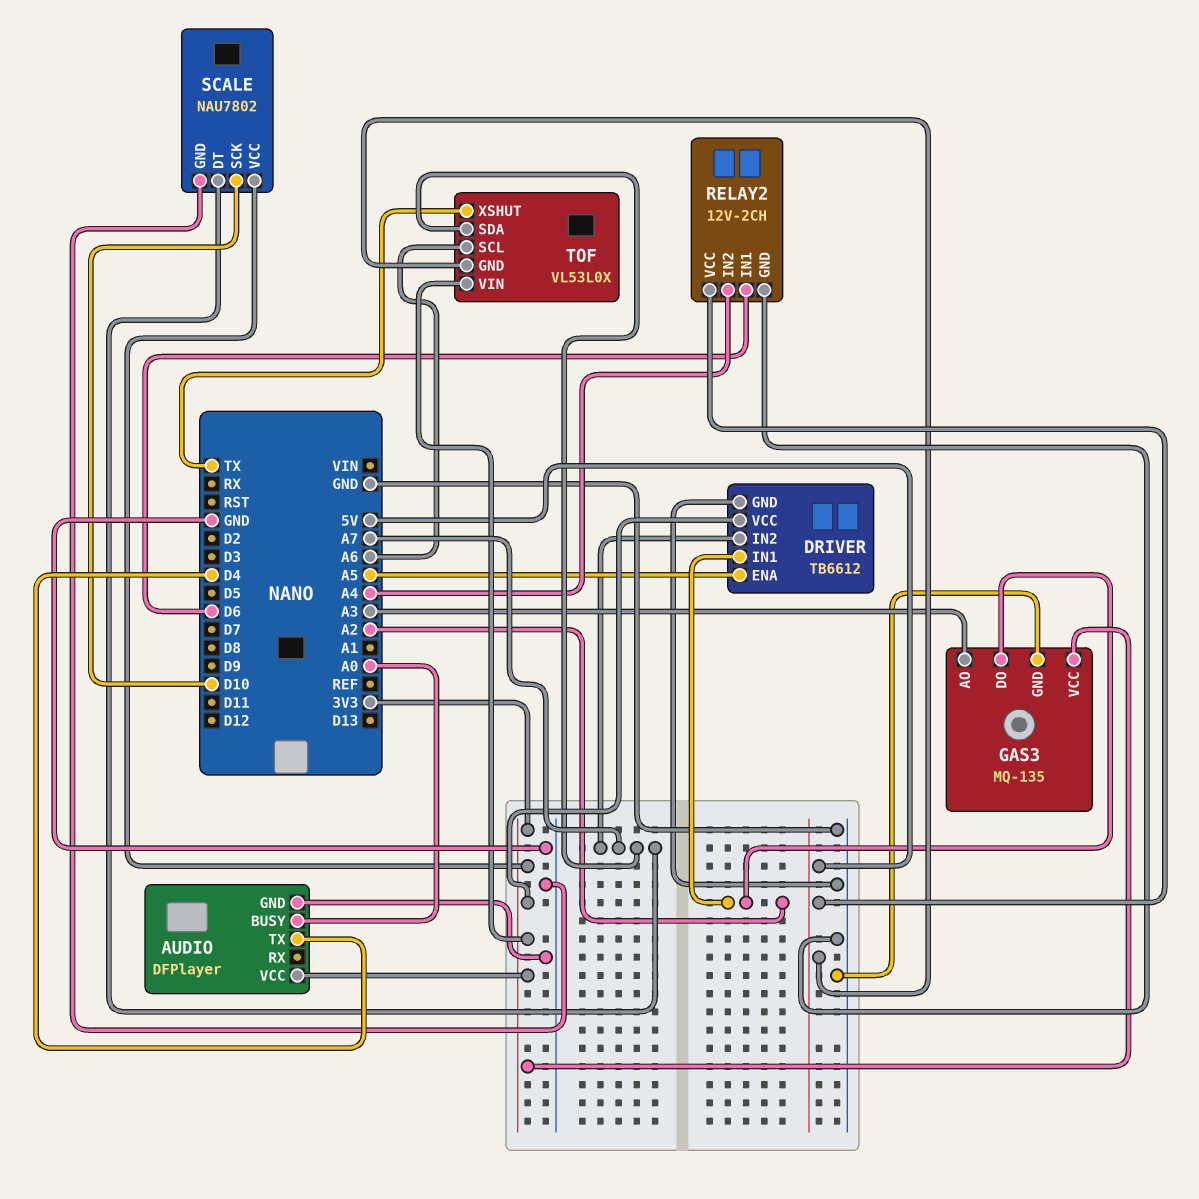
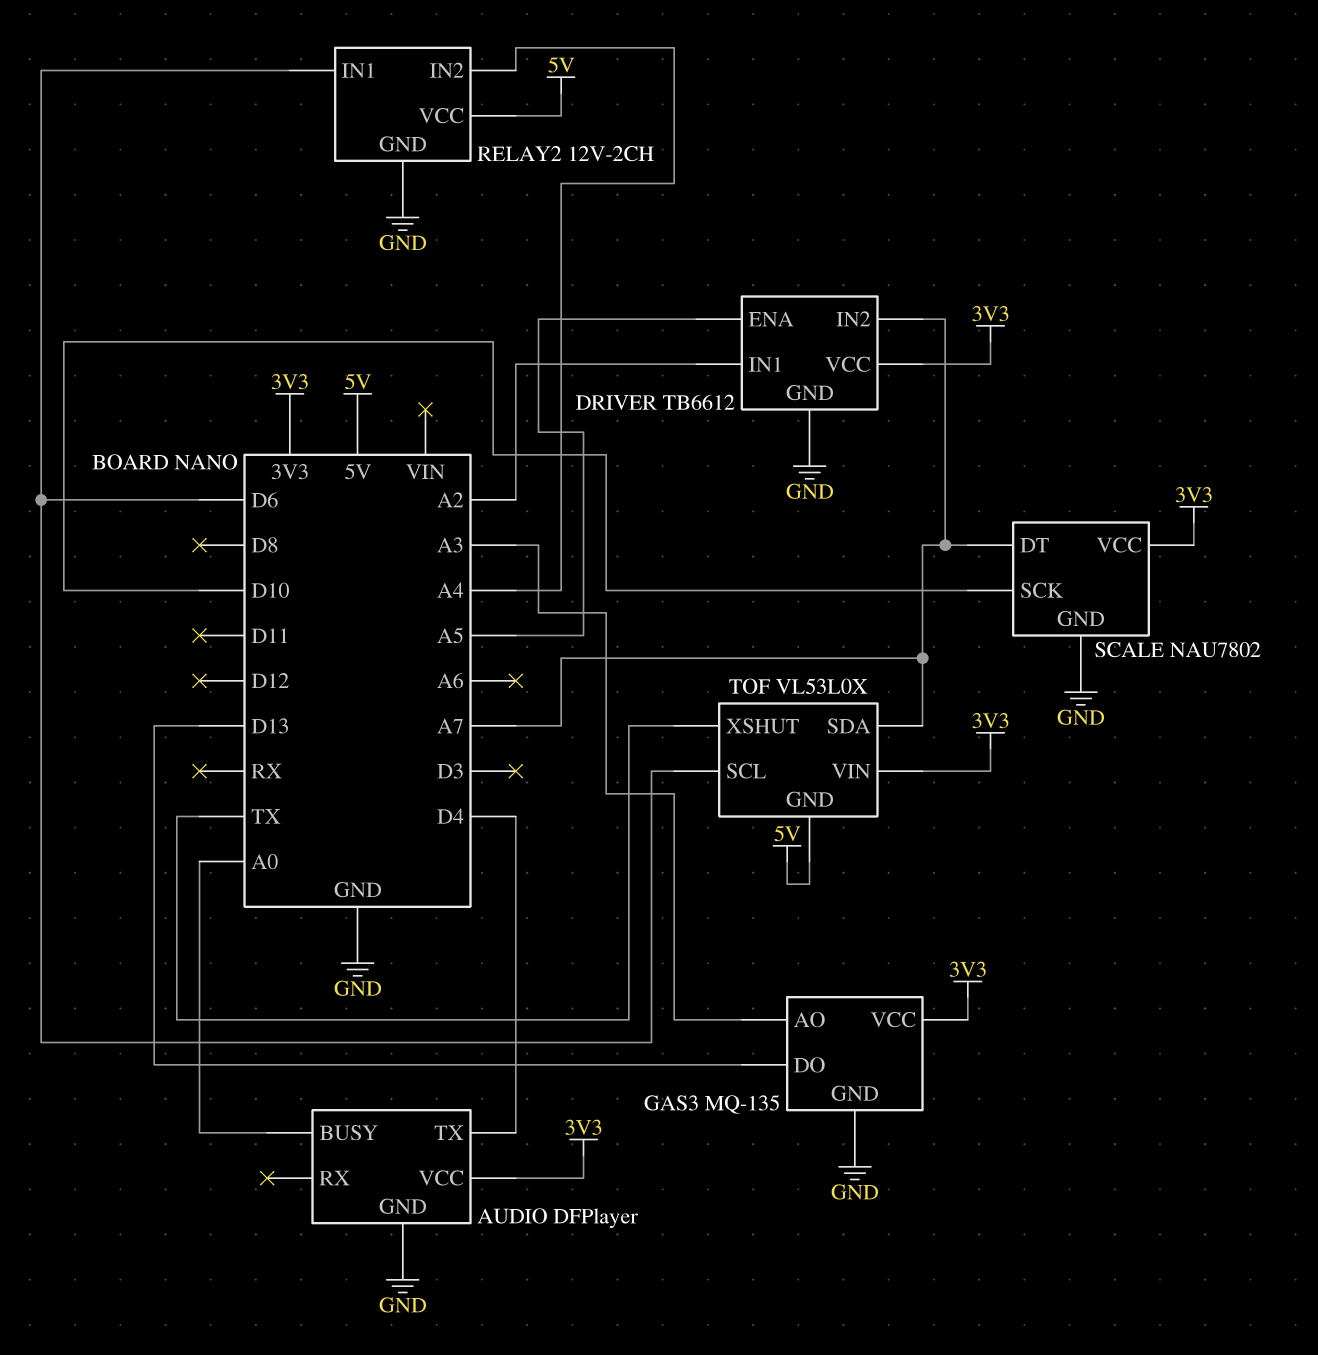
GAS3 pin DO: A2 -> D13
TOF pin SCL: A6 -> D6

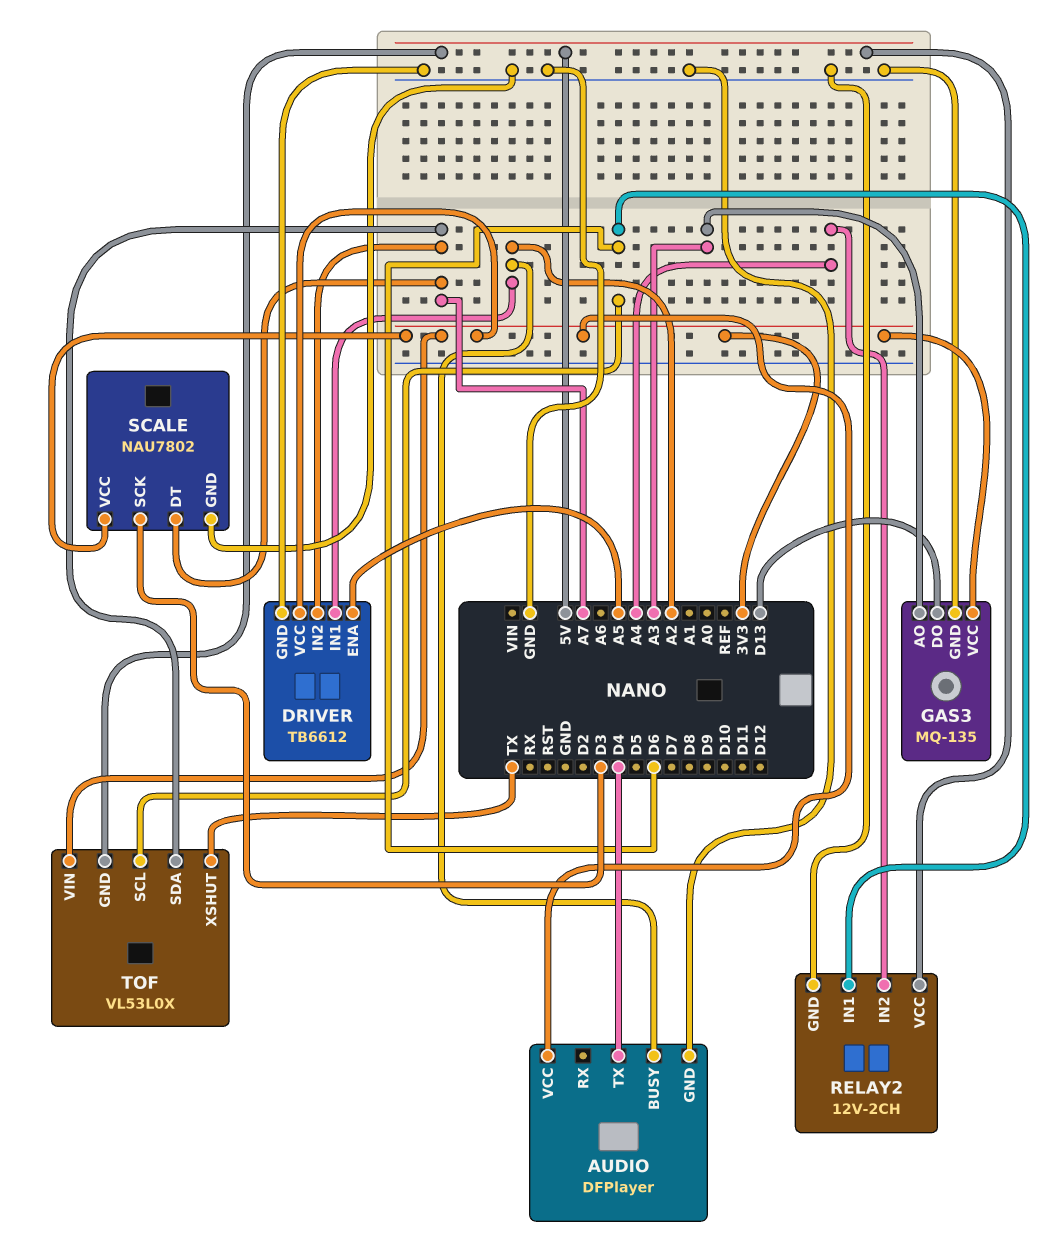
AUDIO pin BUSY: A0 -> A2
SCALE pin SCK: D10 -> D3

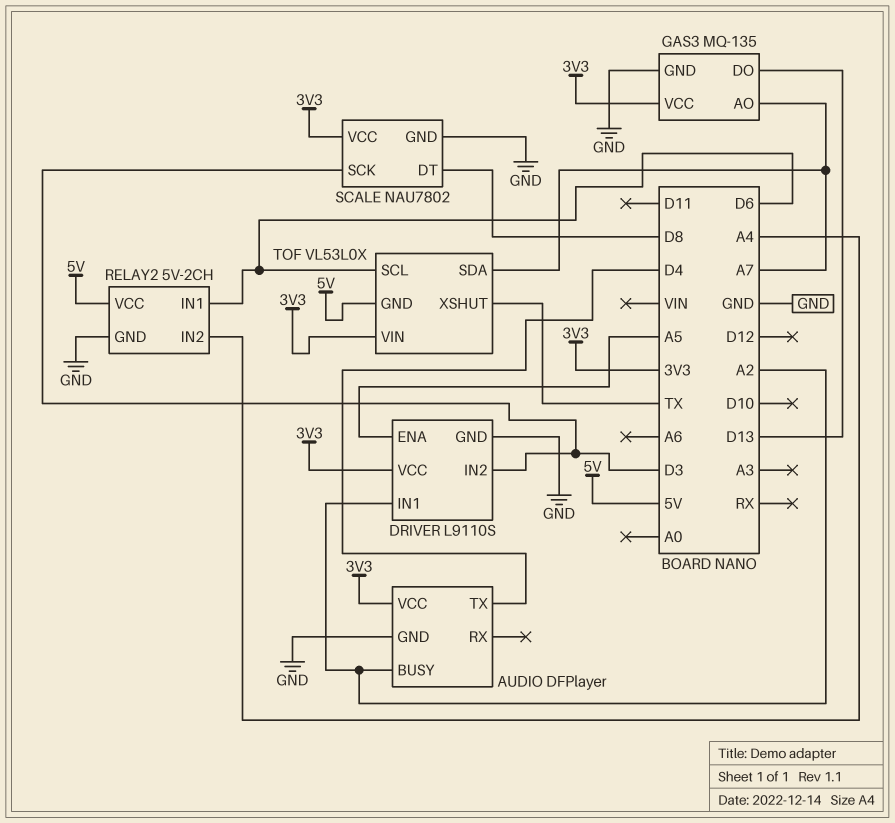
DRIVER: TB6612 -> L9110S
DRIVER pin IN2: A7 -> D3
GAS3 pin AO: A3 -> A7
RELAY2: 12V-2CH -> 5V-2CH
SCALE pin DT: A7 -> D8

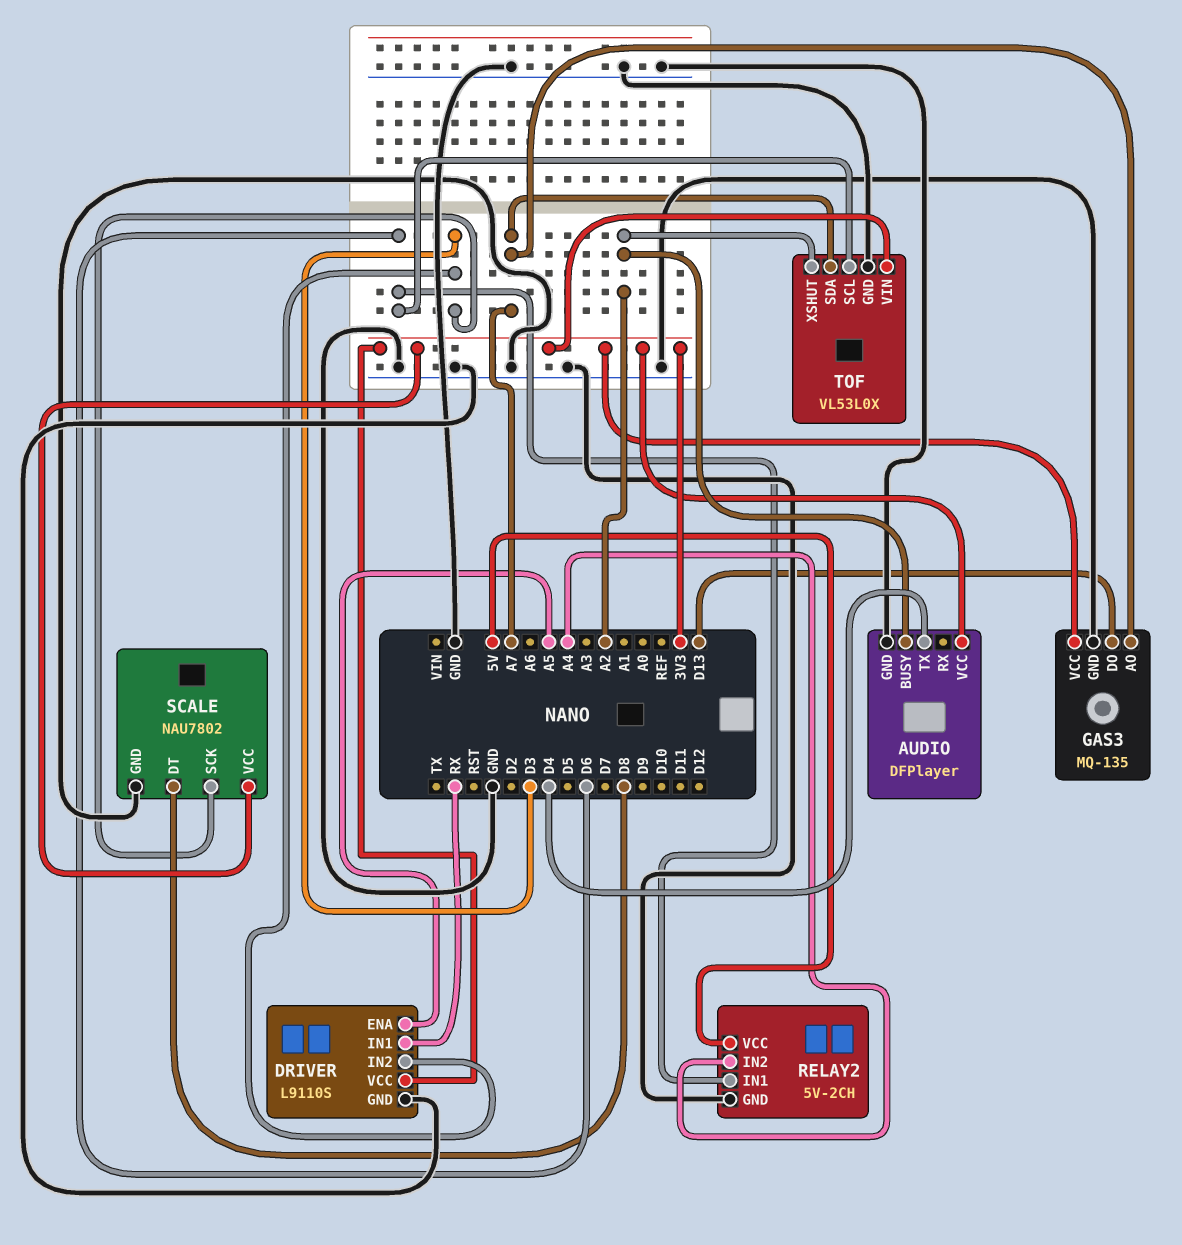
DRIVER pin IN1: A2 -> RX
TOF pin GND: 5V -> GND
TOF pin XSHUT: TX -> A2

